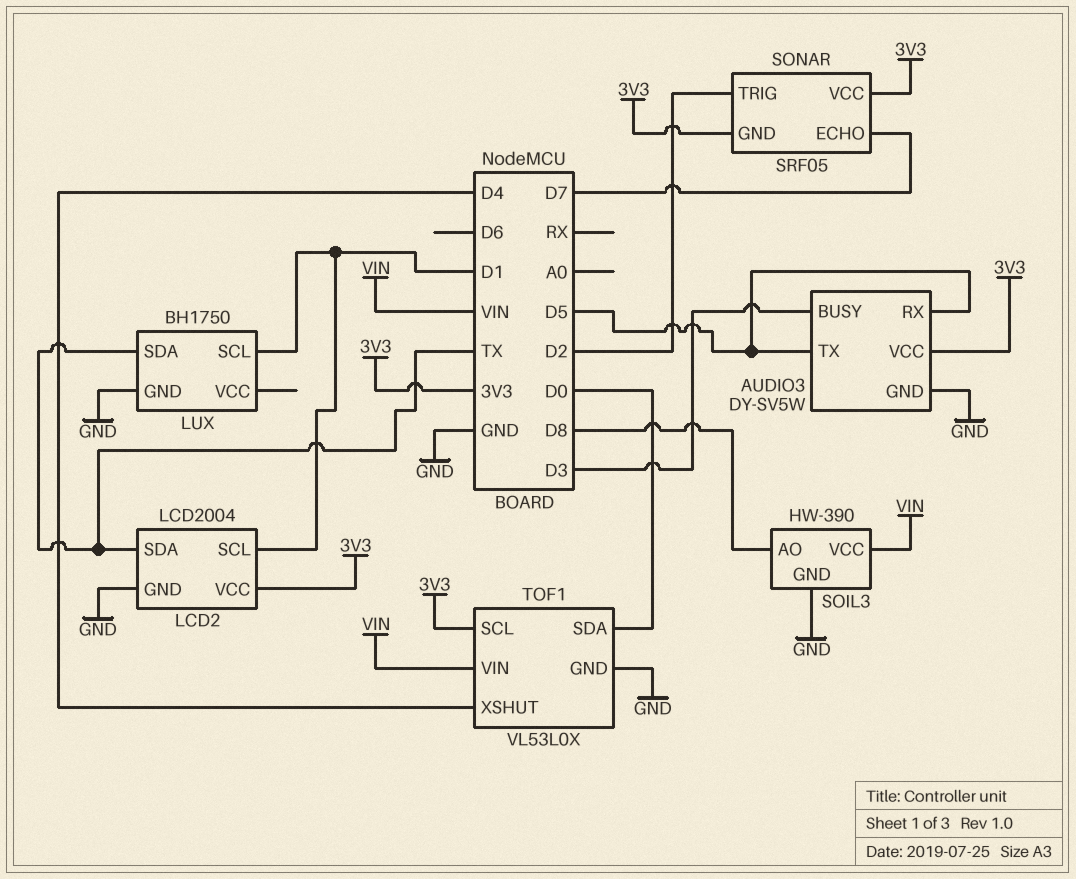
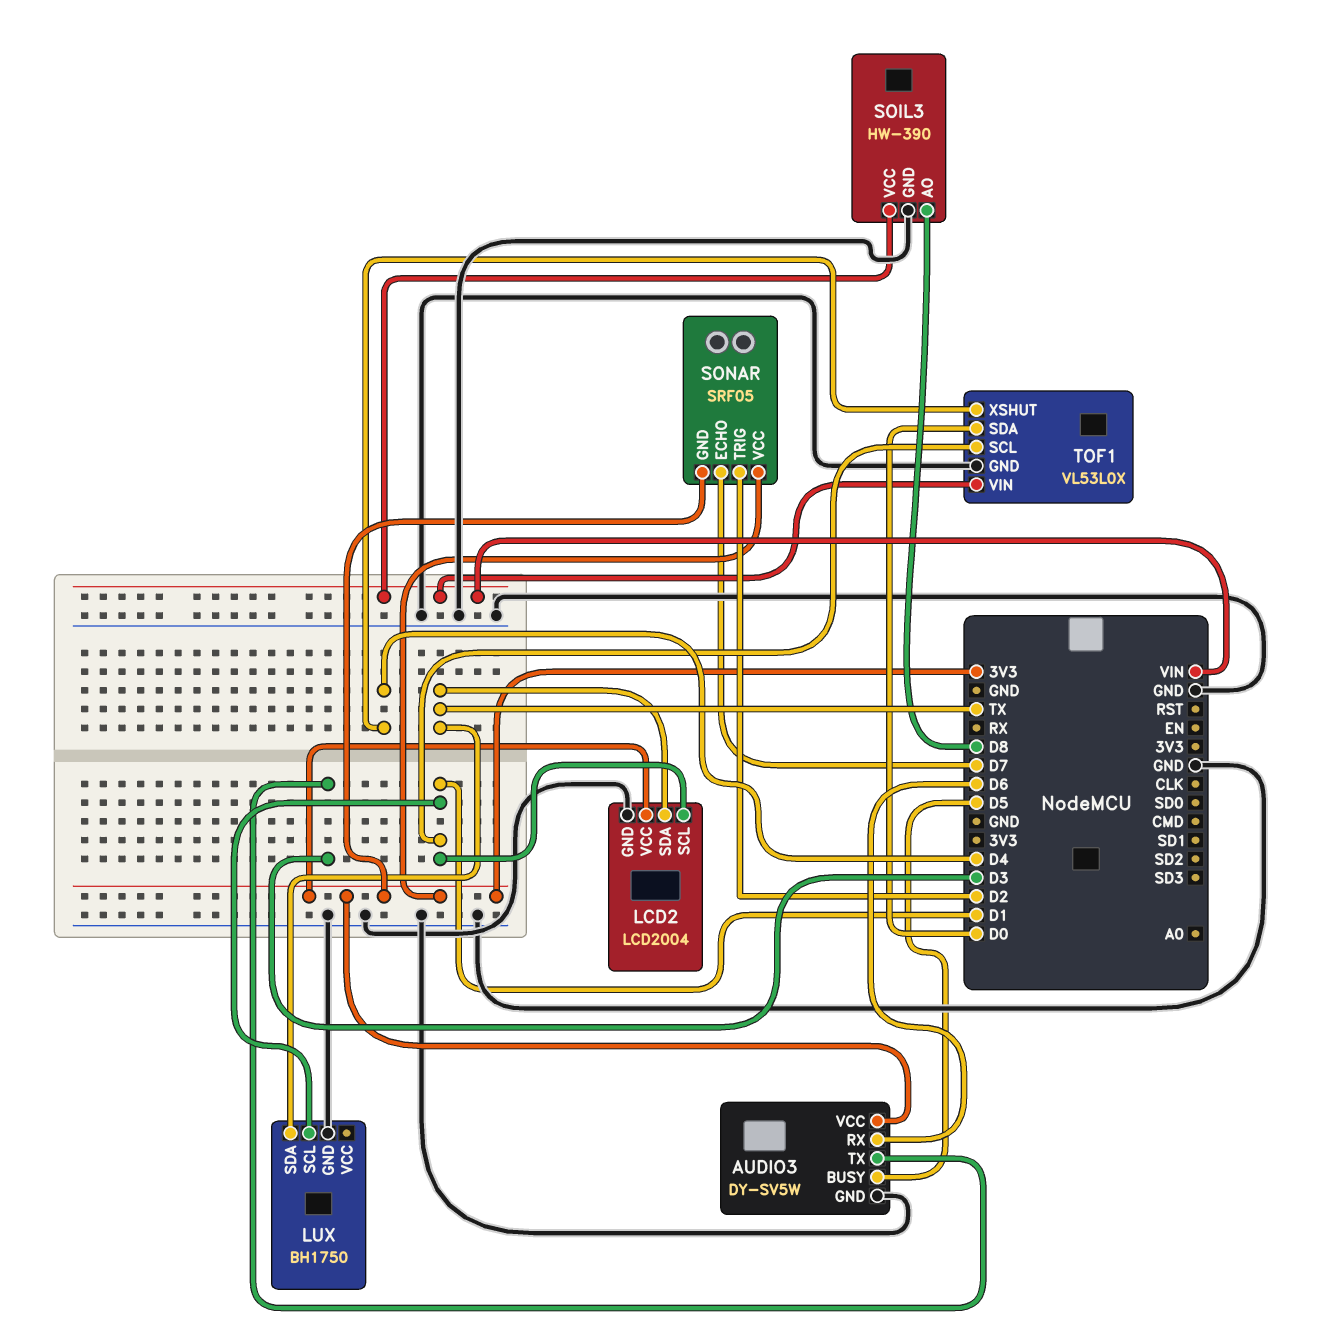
AUDIO3 pin BUSY: D3 -> D5
AUDIO3 pin RX: D5 -> D6
AUDIO3 pin TX: D5 -> D3
TOF1 pin SCL: 3V3 -> D1

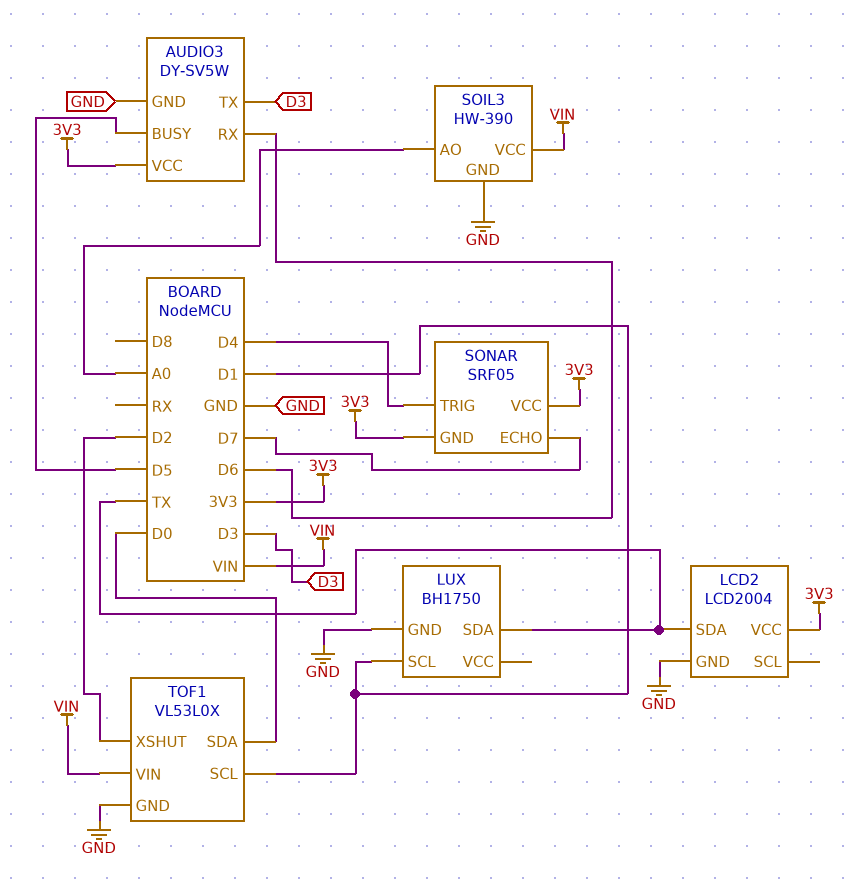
LCD2 pin SCL: D1 -> none
SOIL3 pin AO: D8 -> A0
SONAR pin TRIG: D2 -> D4
TOF1 pin XSHUT: D4 -> D2

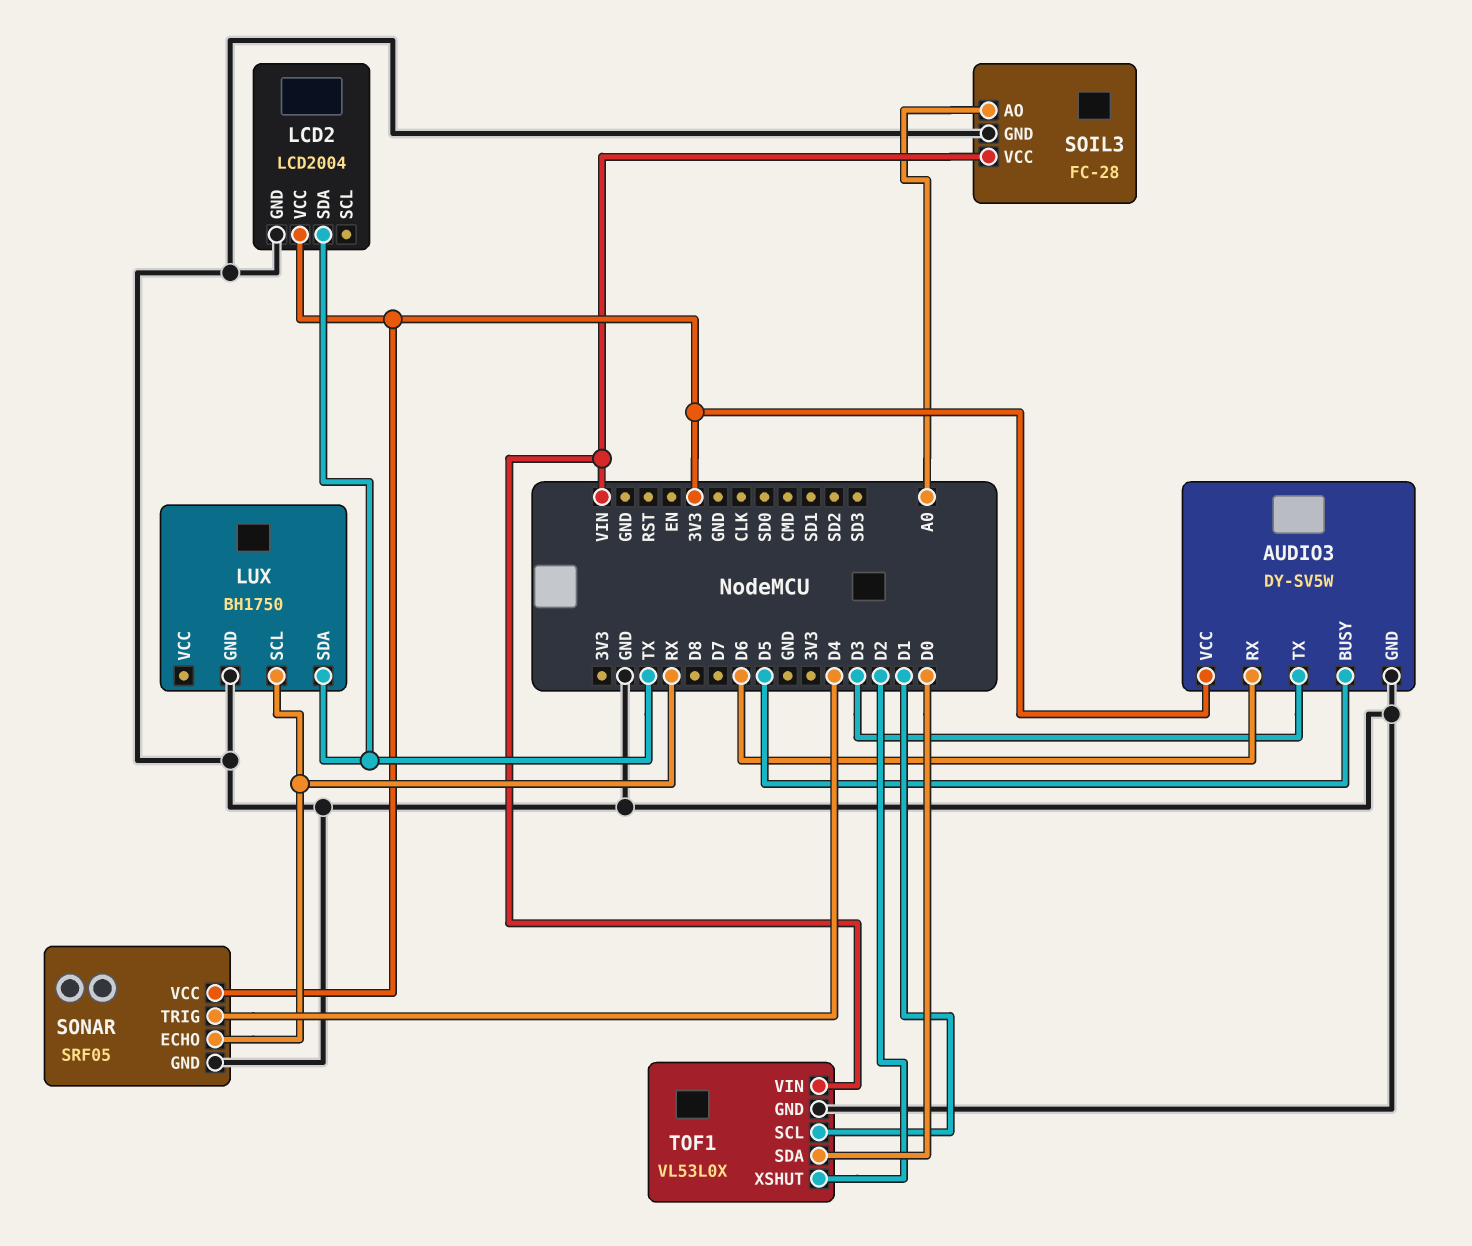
LUX pin SCL: D1 -> RX
SOIL3: HW-390 -> FC-28
SONAR pin ECHO: D7 -> RX
SONAR pin GND: 3V3 -> GND

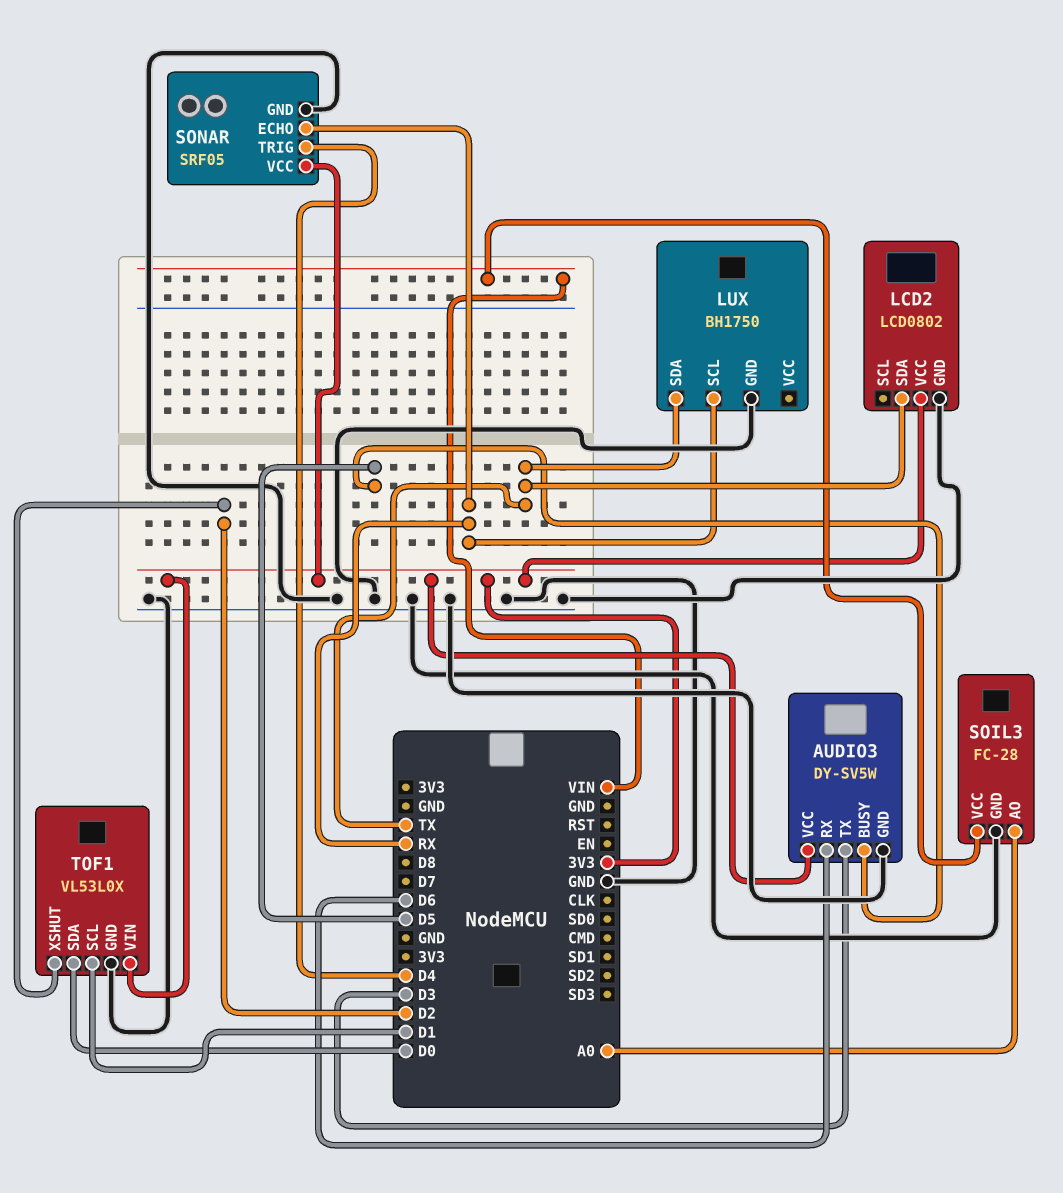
LCD2: LCD2004 -> LCD0802
TOF1 pin VIN: VIN -> 3V3

